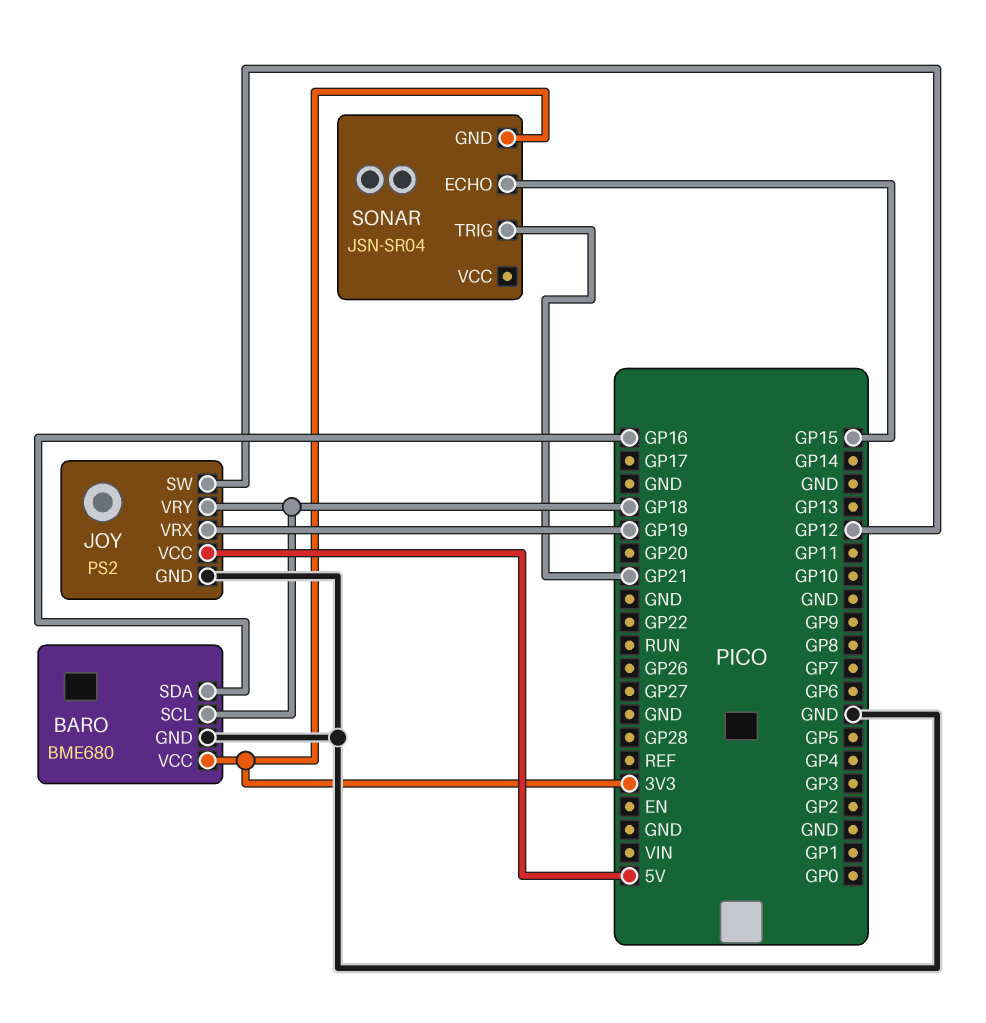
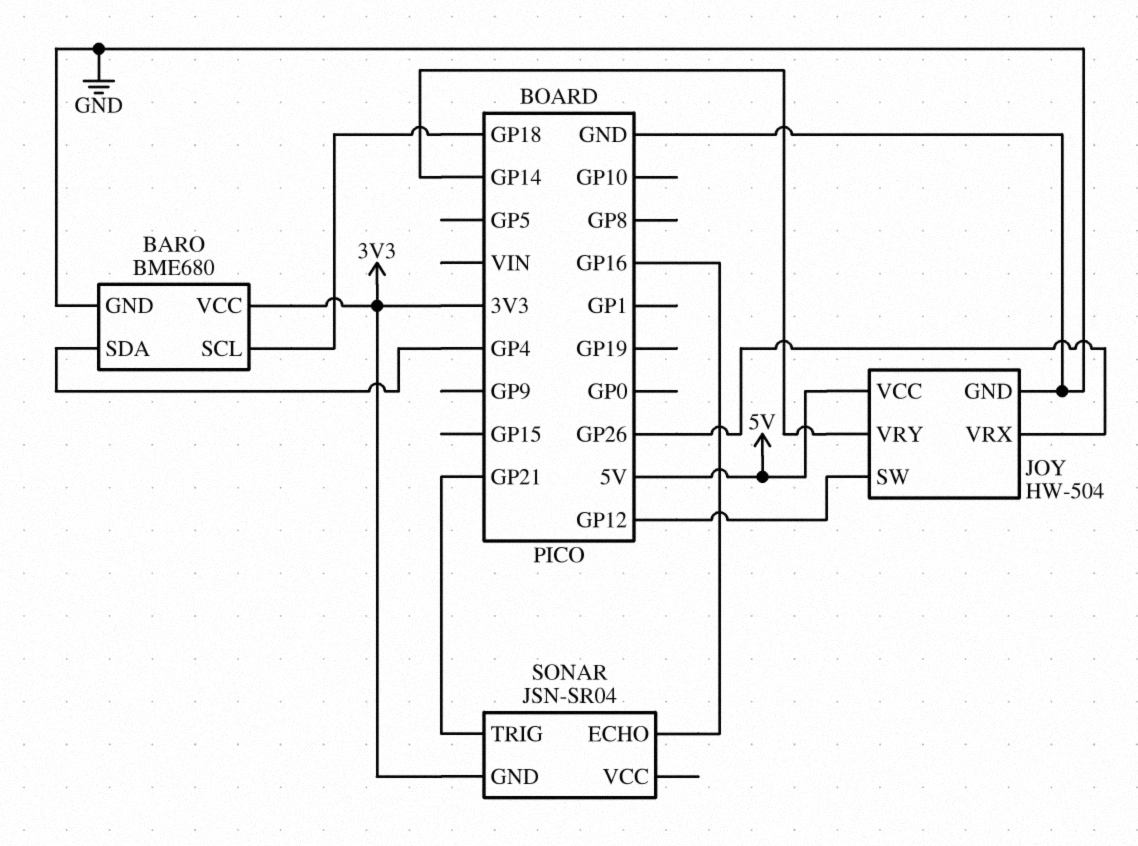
BARO pin SDA: GP16 -> GP4
JOY: PS2 -> HW-504
JOY pin VRX: GP19 -> GP26
JOY pin VRY: GP18 -> GP14
SONAR pin ECHO: GP15 -> GP16

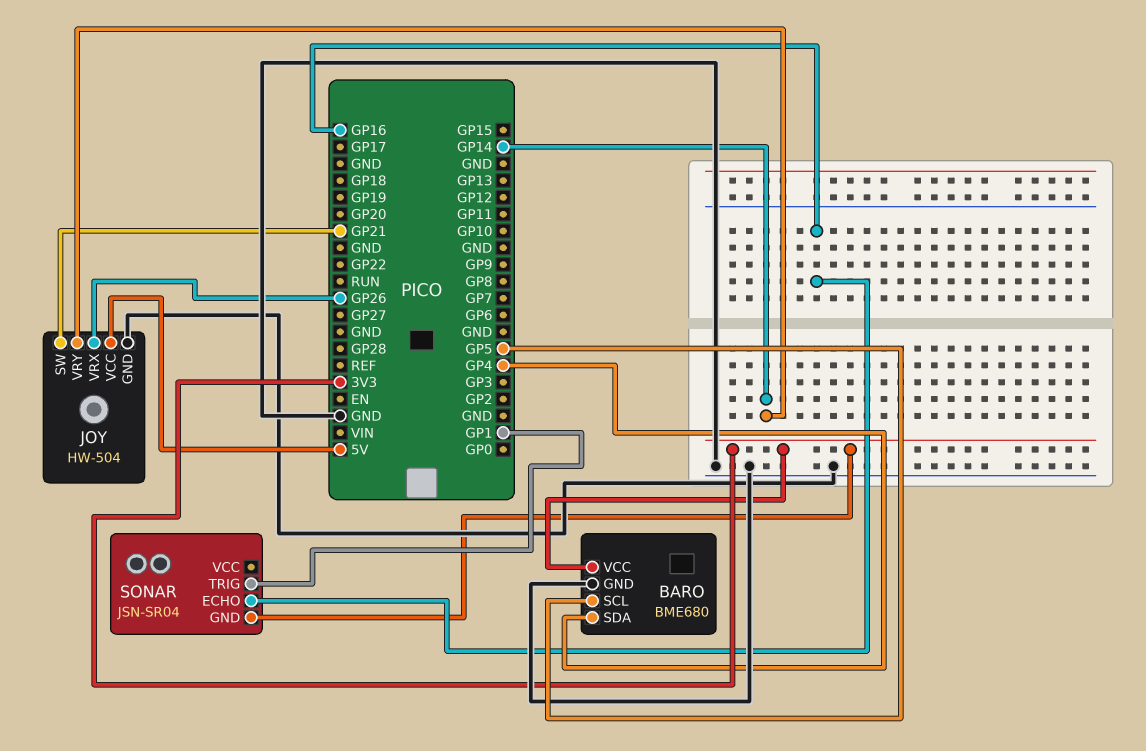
BARO pin SCL: GP18 -> GP5
JOY pin SW: GP12 -> GP21
SONAR pin TRIG: GP21 -> GP1

